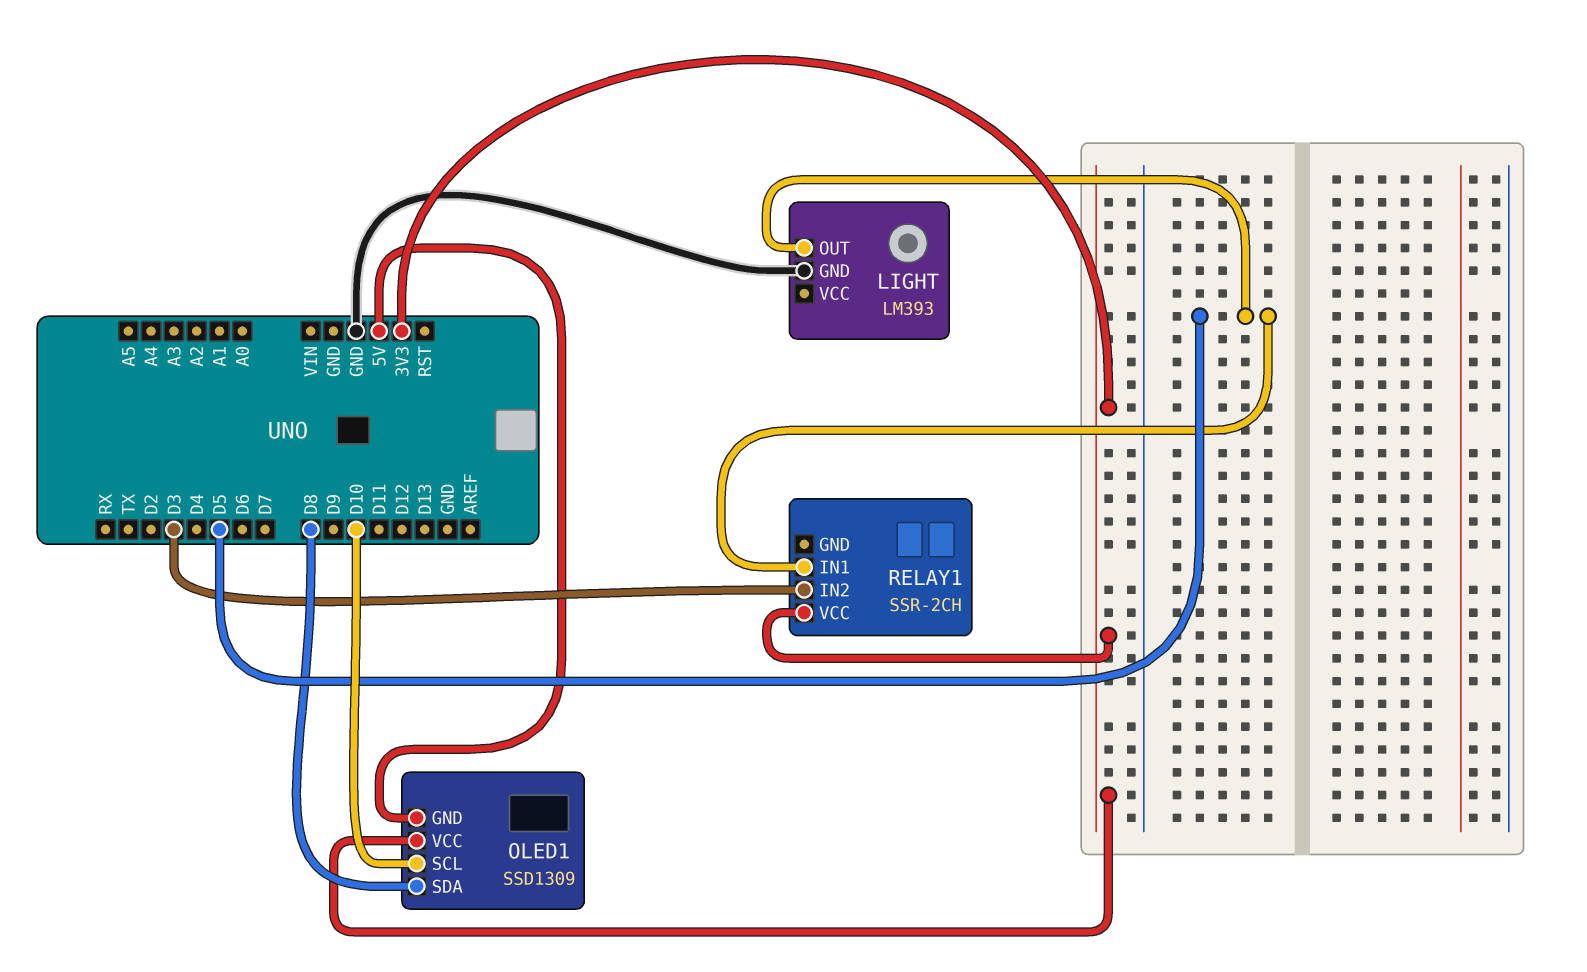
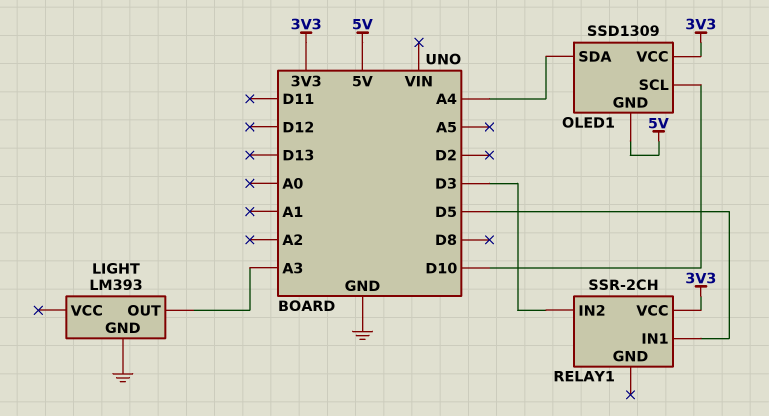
LIGHT pin OUT: D5 -> A3
OLED1 pin SDA: D8 -> A4

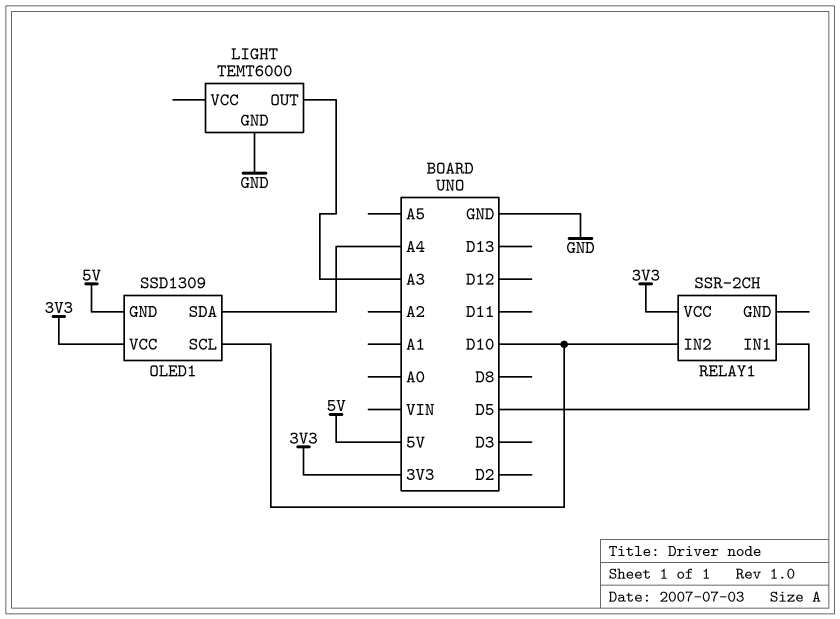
LIGHT: LM393 -> TEMT6000
RELAY1 pin IN2: D3 -> D10

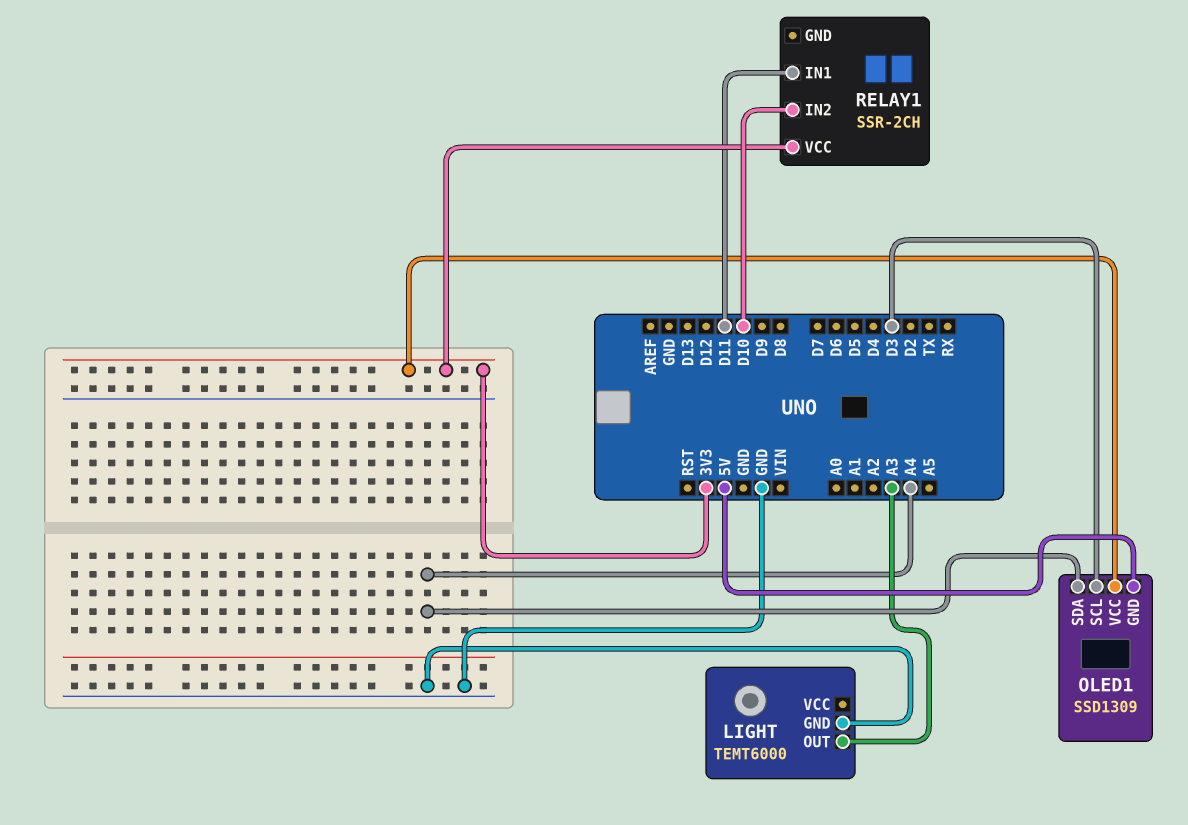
OLED1 pin SCL: D10 -> D3
RELAY1 pin IN1: D5 -> D11

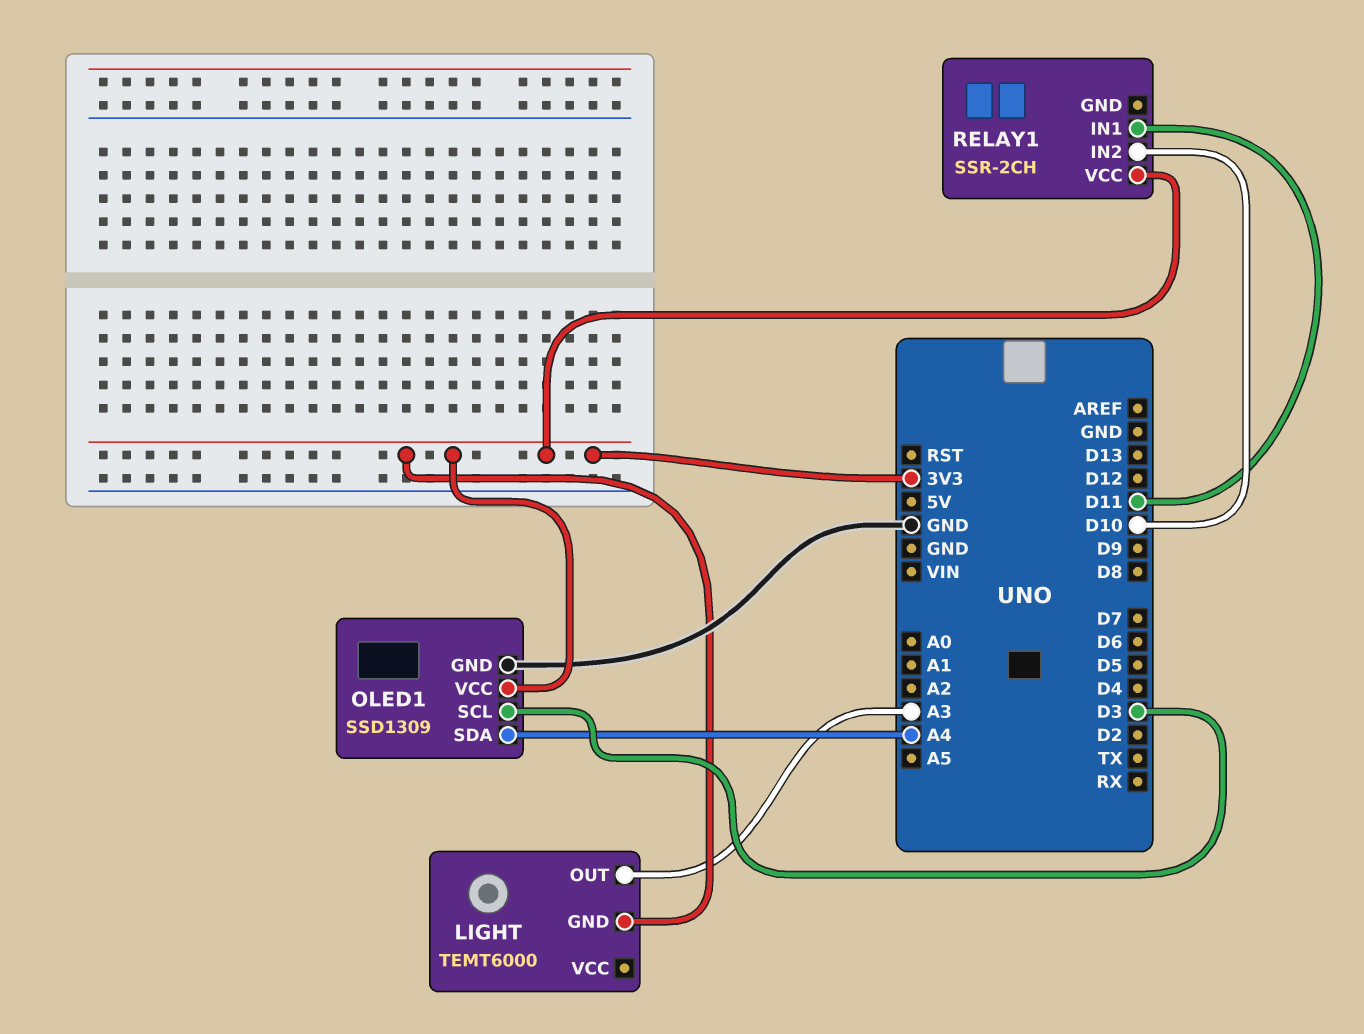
LIGHT pin GND: GND -> 3V3
OLED1 pin GND: 5V -> GND

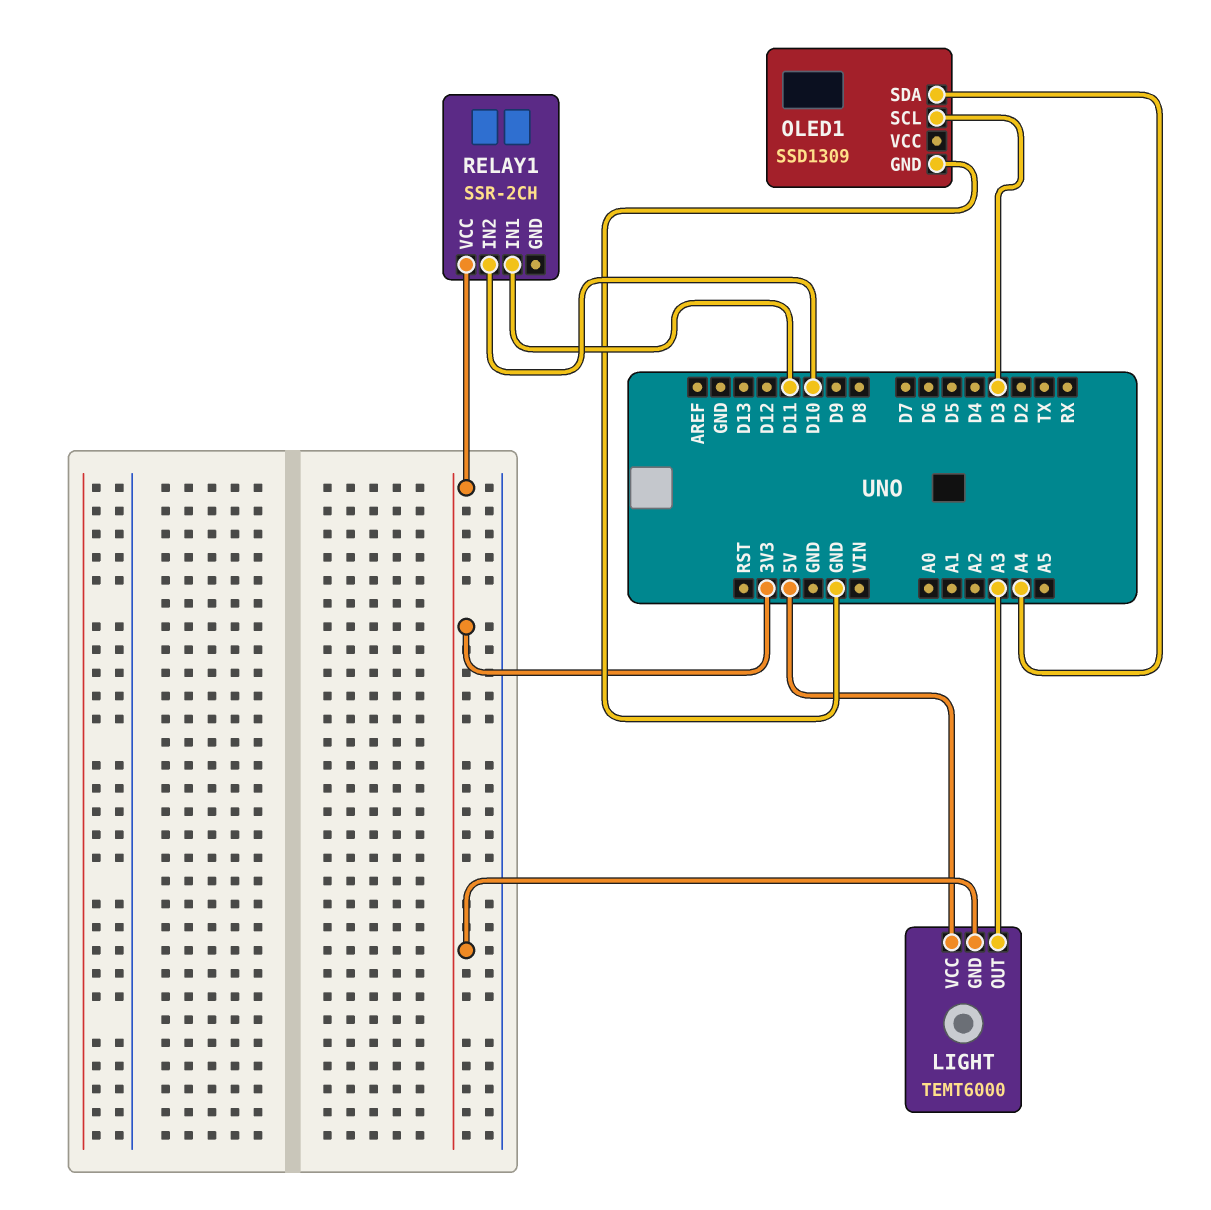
LIGHT pin VCC: none -> 5V
OLED1 pin VCC: 3V3 -> none

